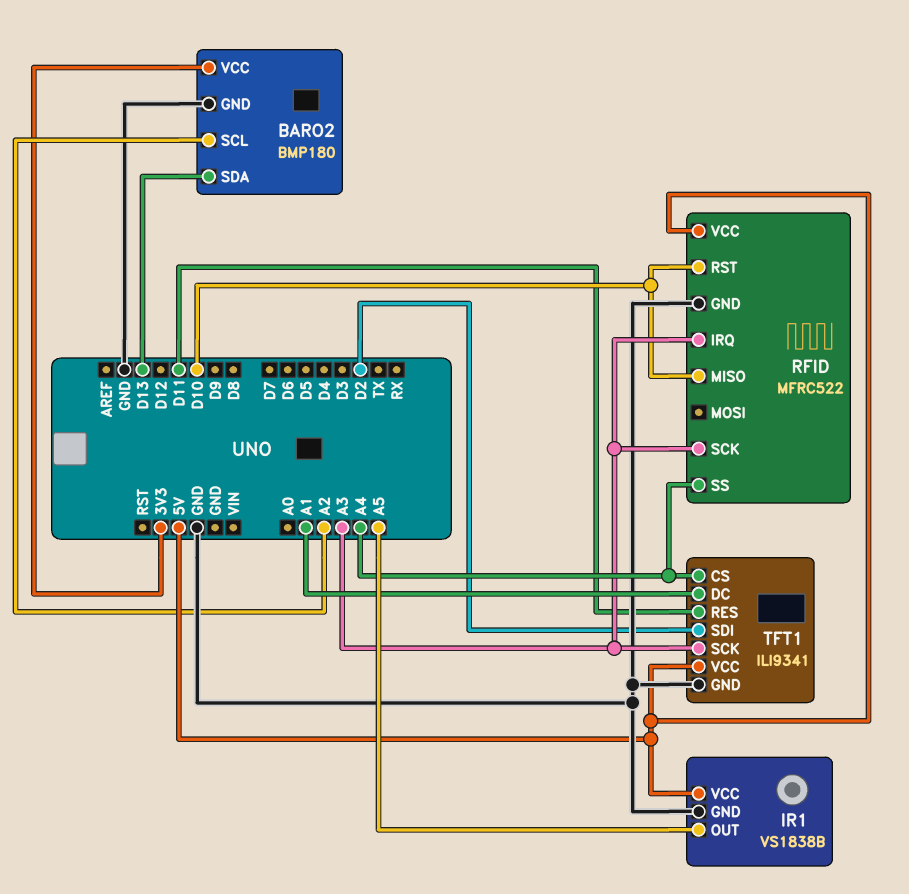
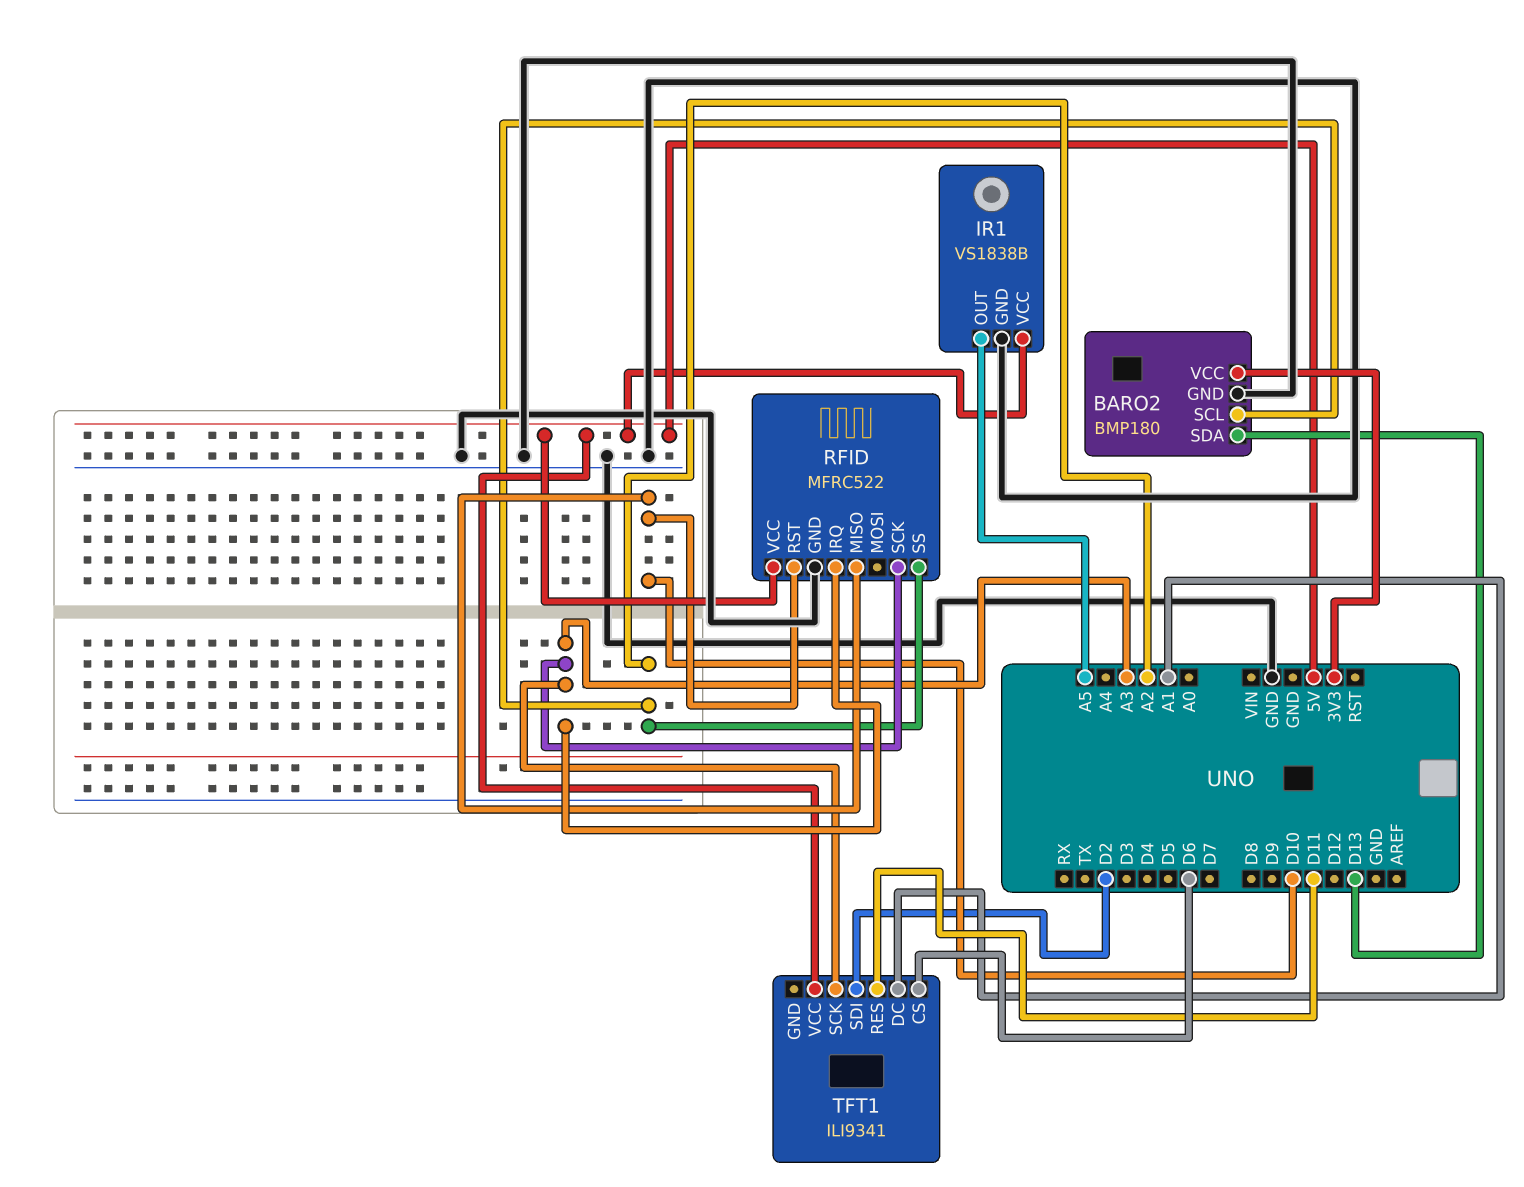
RFID pin SS: A4 -> A2
TFT1 pin CS: A4 -> D6
TFT1 pin GND: GND -> none

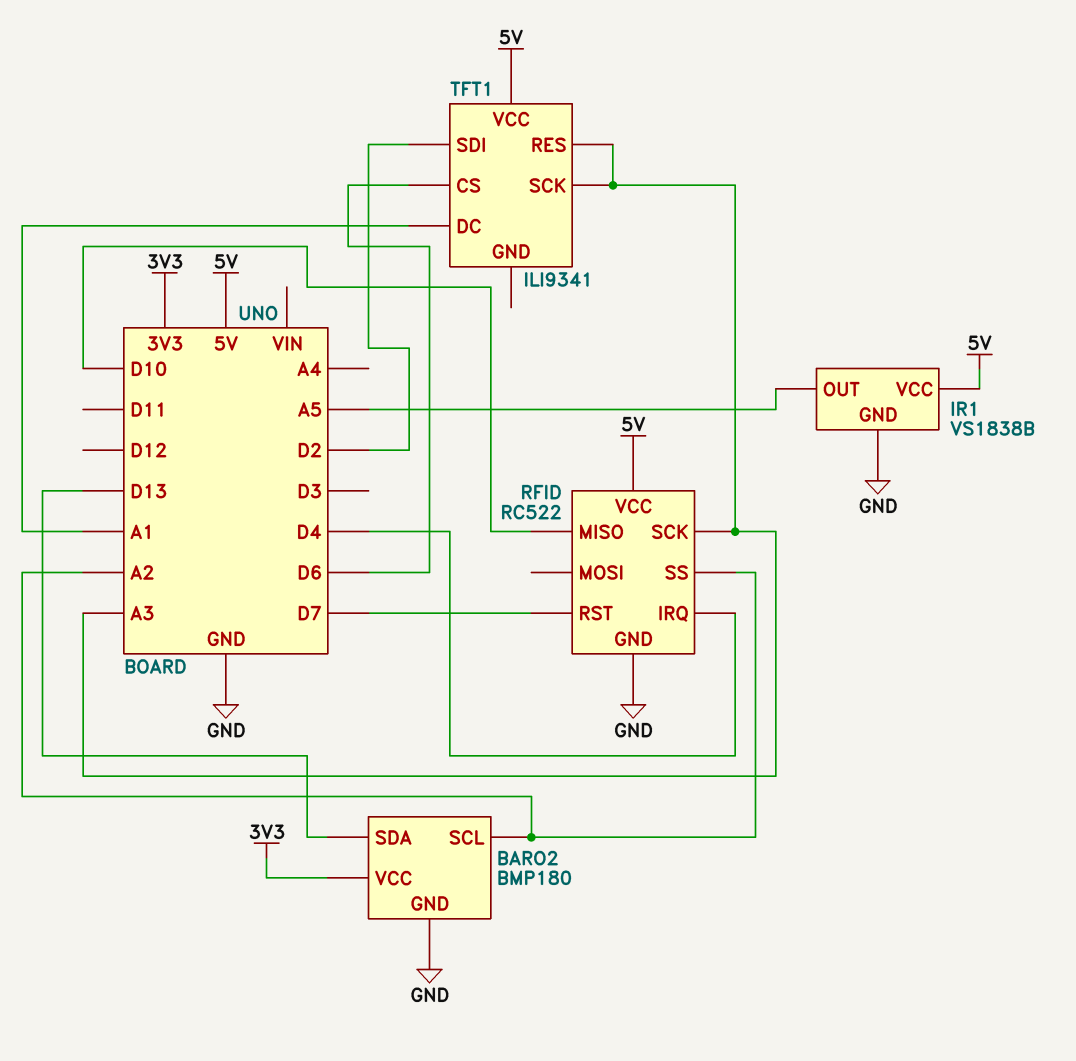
RFID: MFRC522 -> RC522
RFID pin IRQ: A3 -> D4
RFID pin RST: D10 -> D7
TFT1 pin RES: D11 -> A3

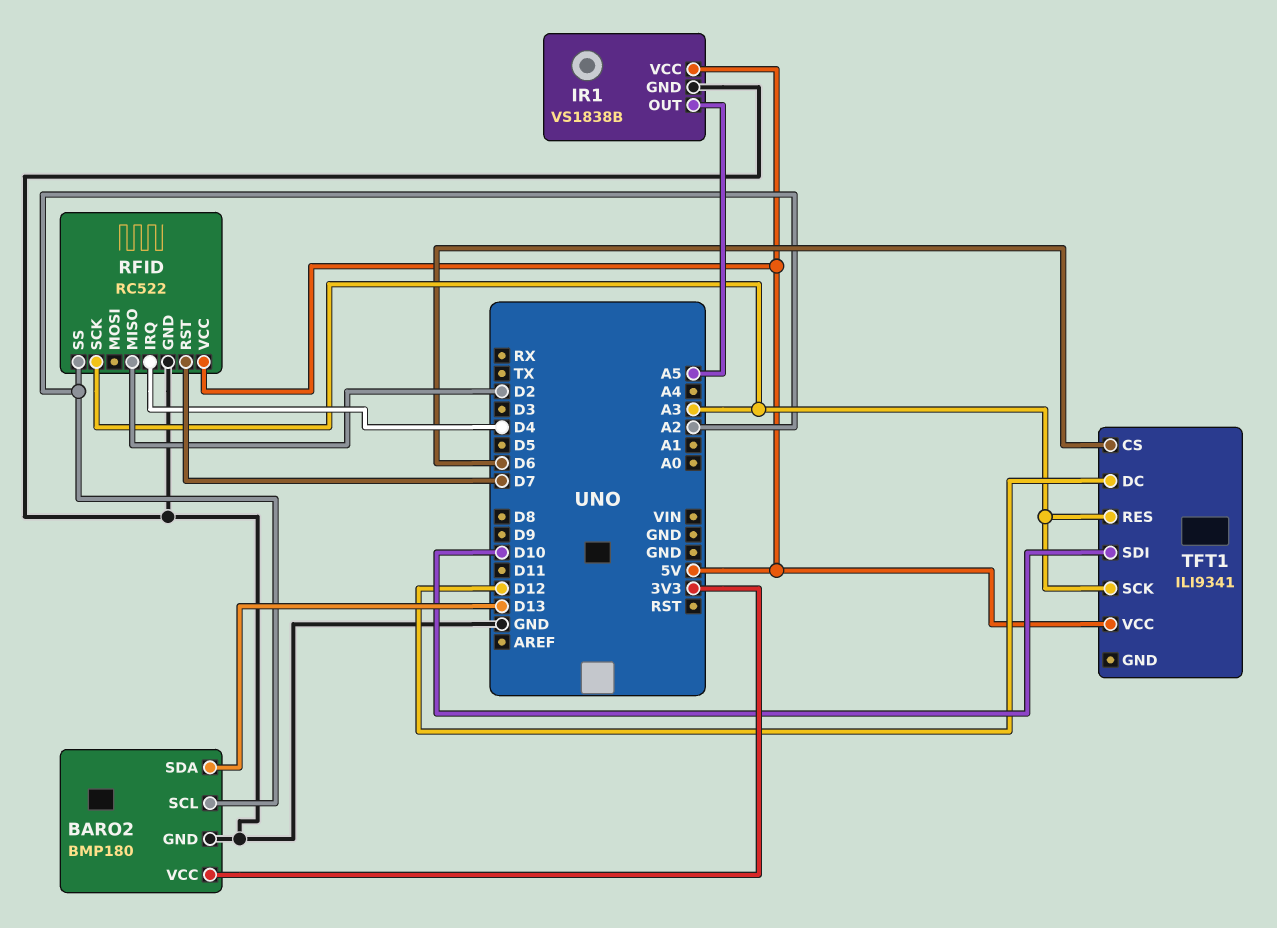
RFID pin MISO: D10 -> D2
TFT1 pin DC: A1 -> D12
TFT1 pin SDI: D2 -> D10

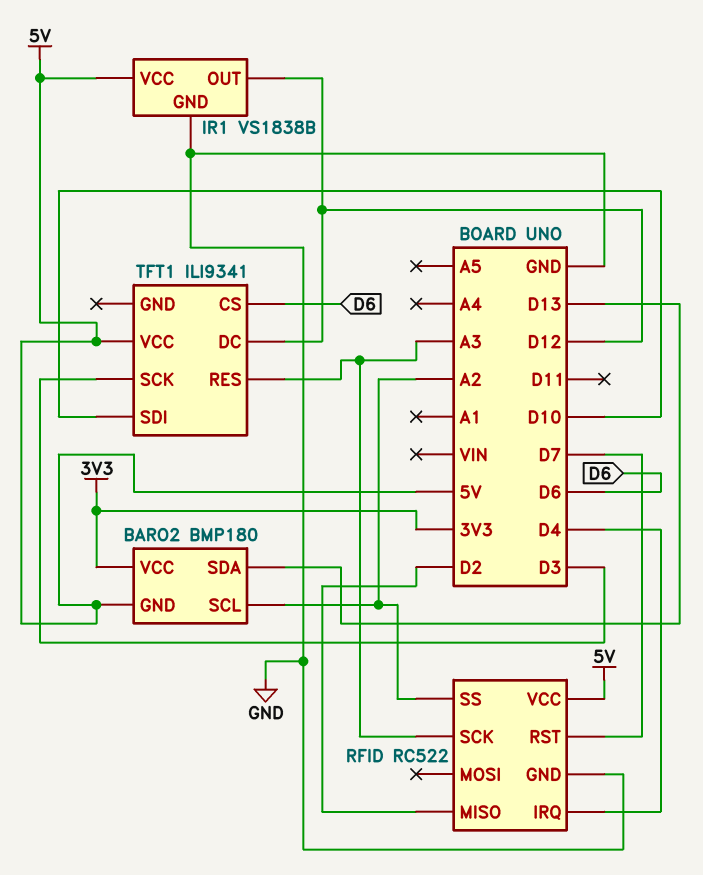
BARO2 pin GND: GND -> 5V
IR1 pin OUT: A5 -> D12
TFT1 pin SCK: A3 -> D3

